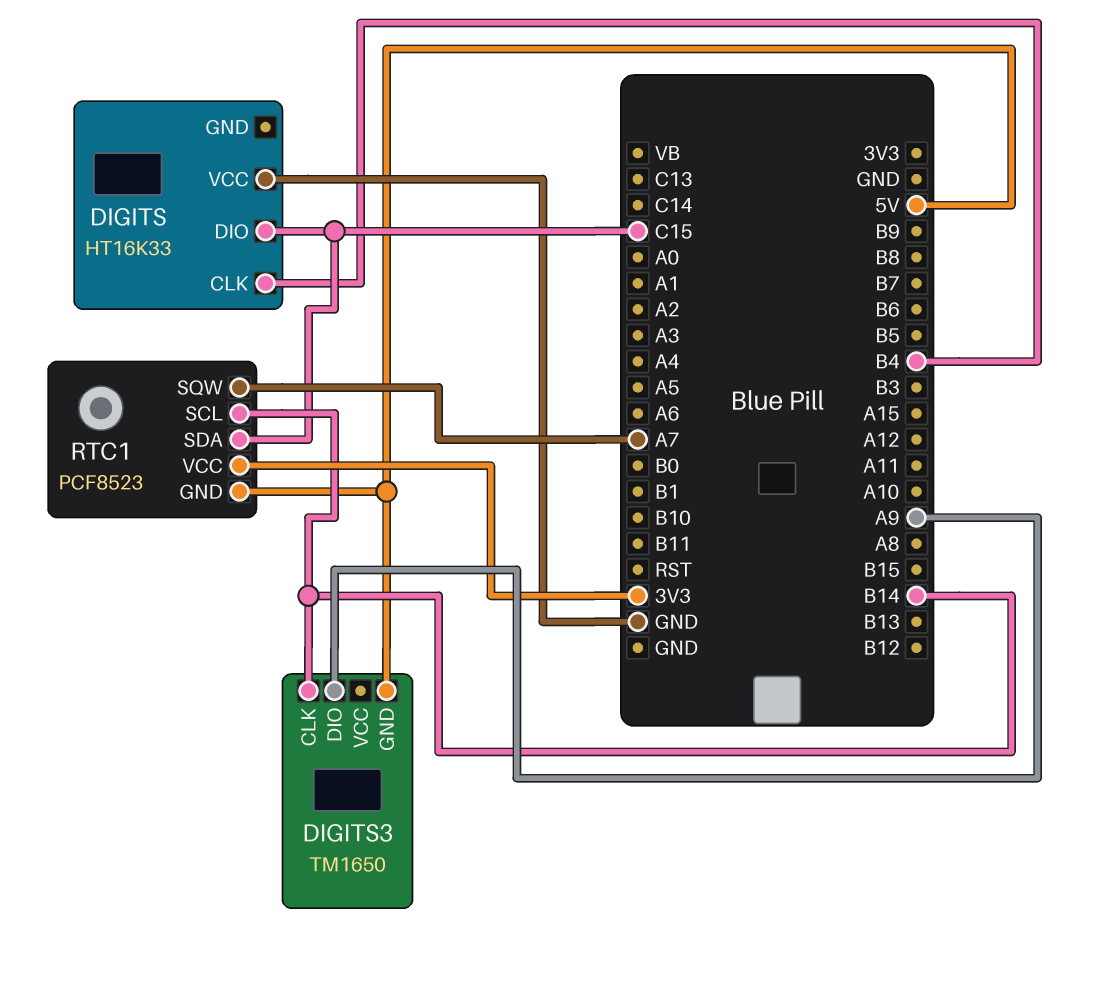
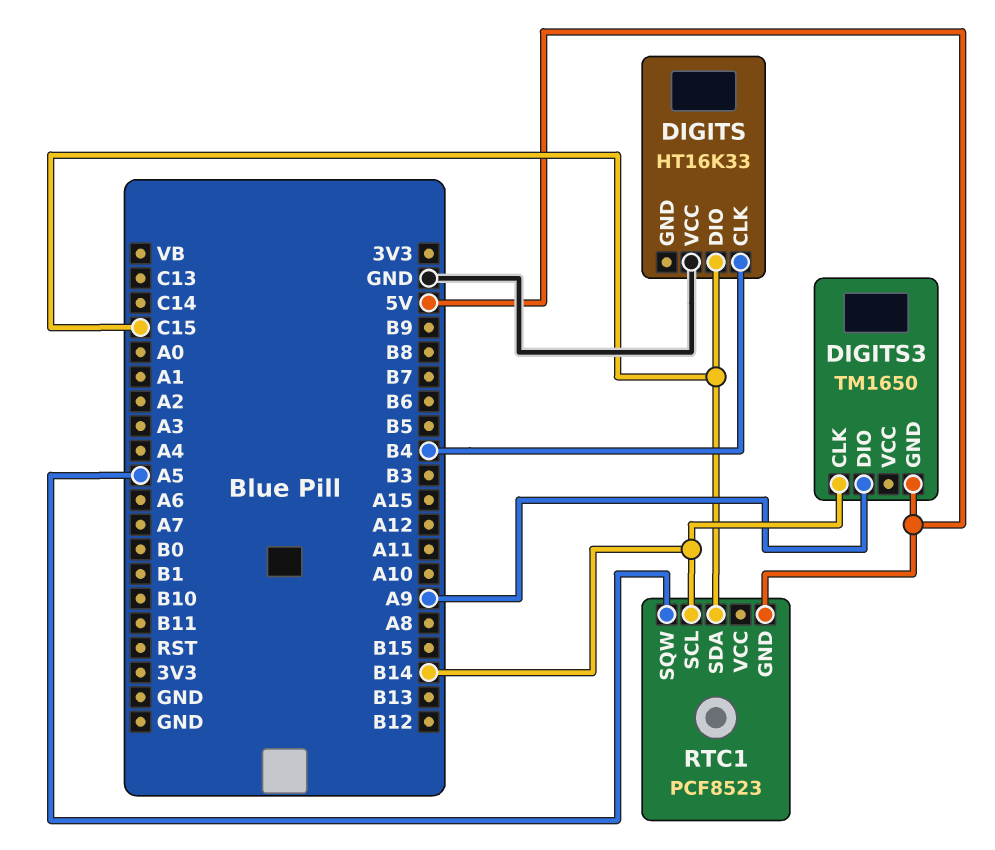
RTC1 pin SQW: A7 -> A5
RTC1 pin VCC: 3V3 -> none

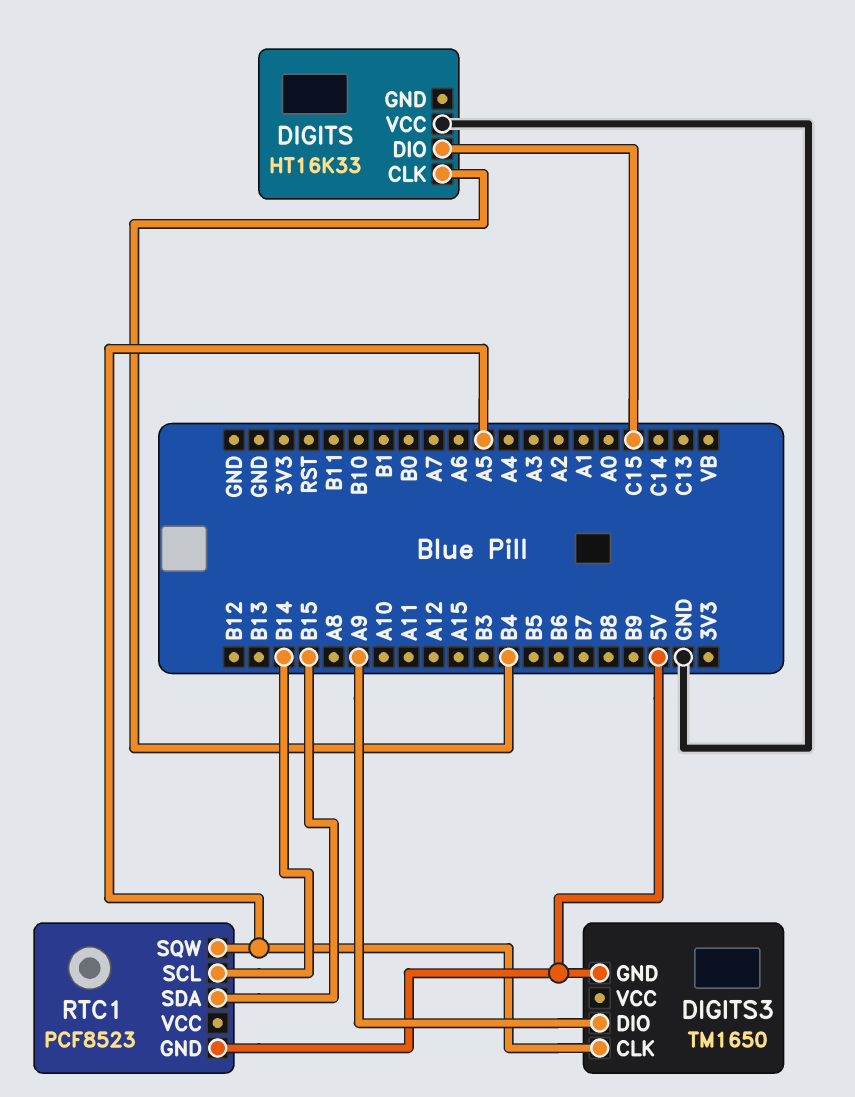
DIGITS3 pin CLK: B14 -> A5
RTC1 pin SDA: C15 -> B15

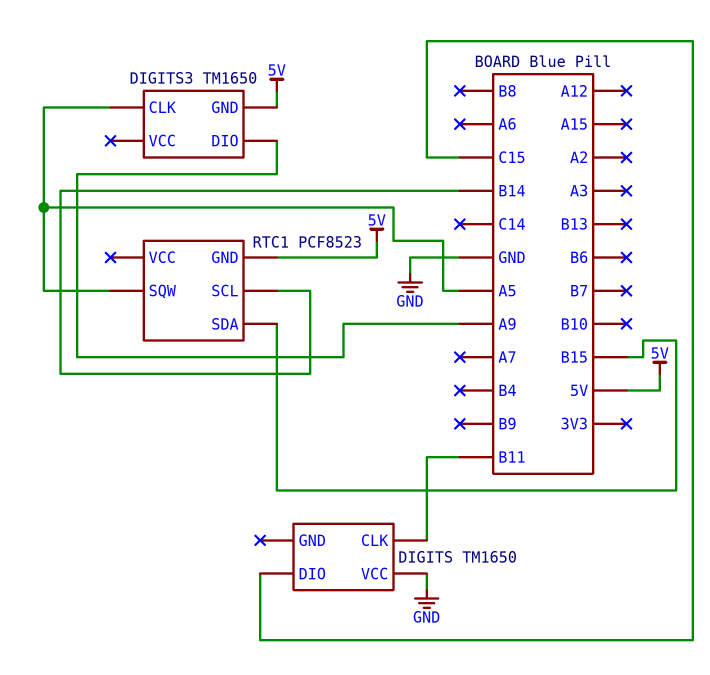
DIGITS: HT16K33 -> TM1650
DIGITS pin CLK: B4 -> B11

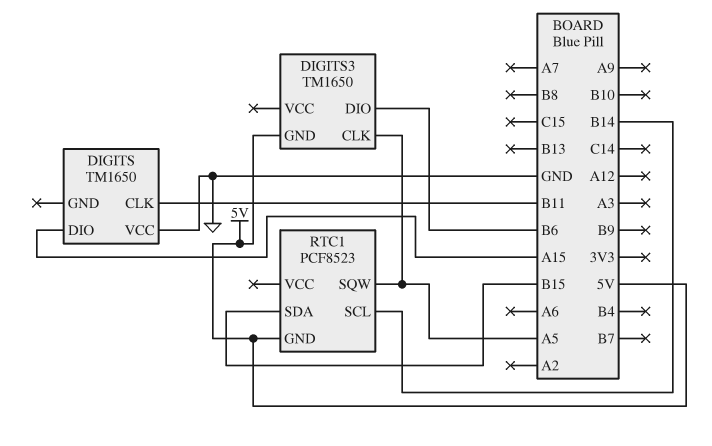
DIGITS pin DIO: C15 -> A15
DIGITS3 pin DIO: A9 -> B6

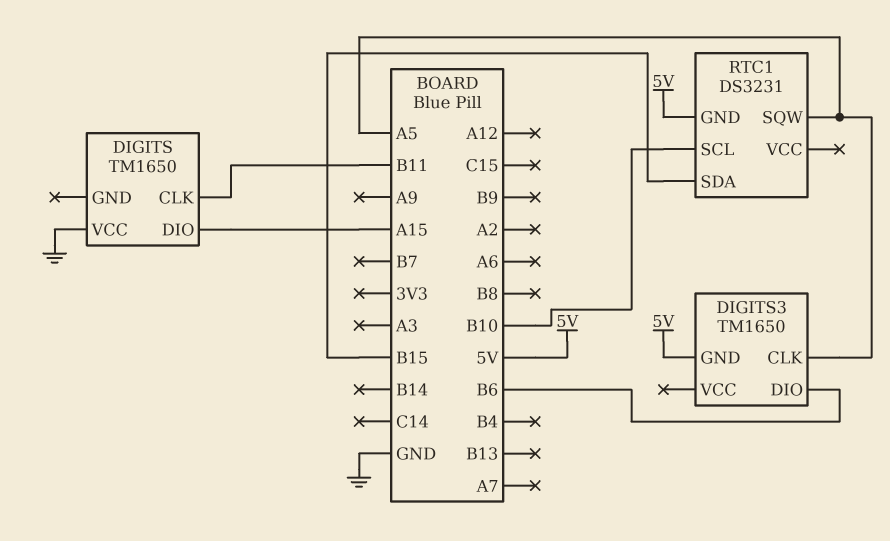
RTC1: PCF8523 -> DS3231
RTC1 pin SCL: B14 -> B10

